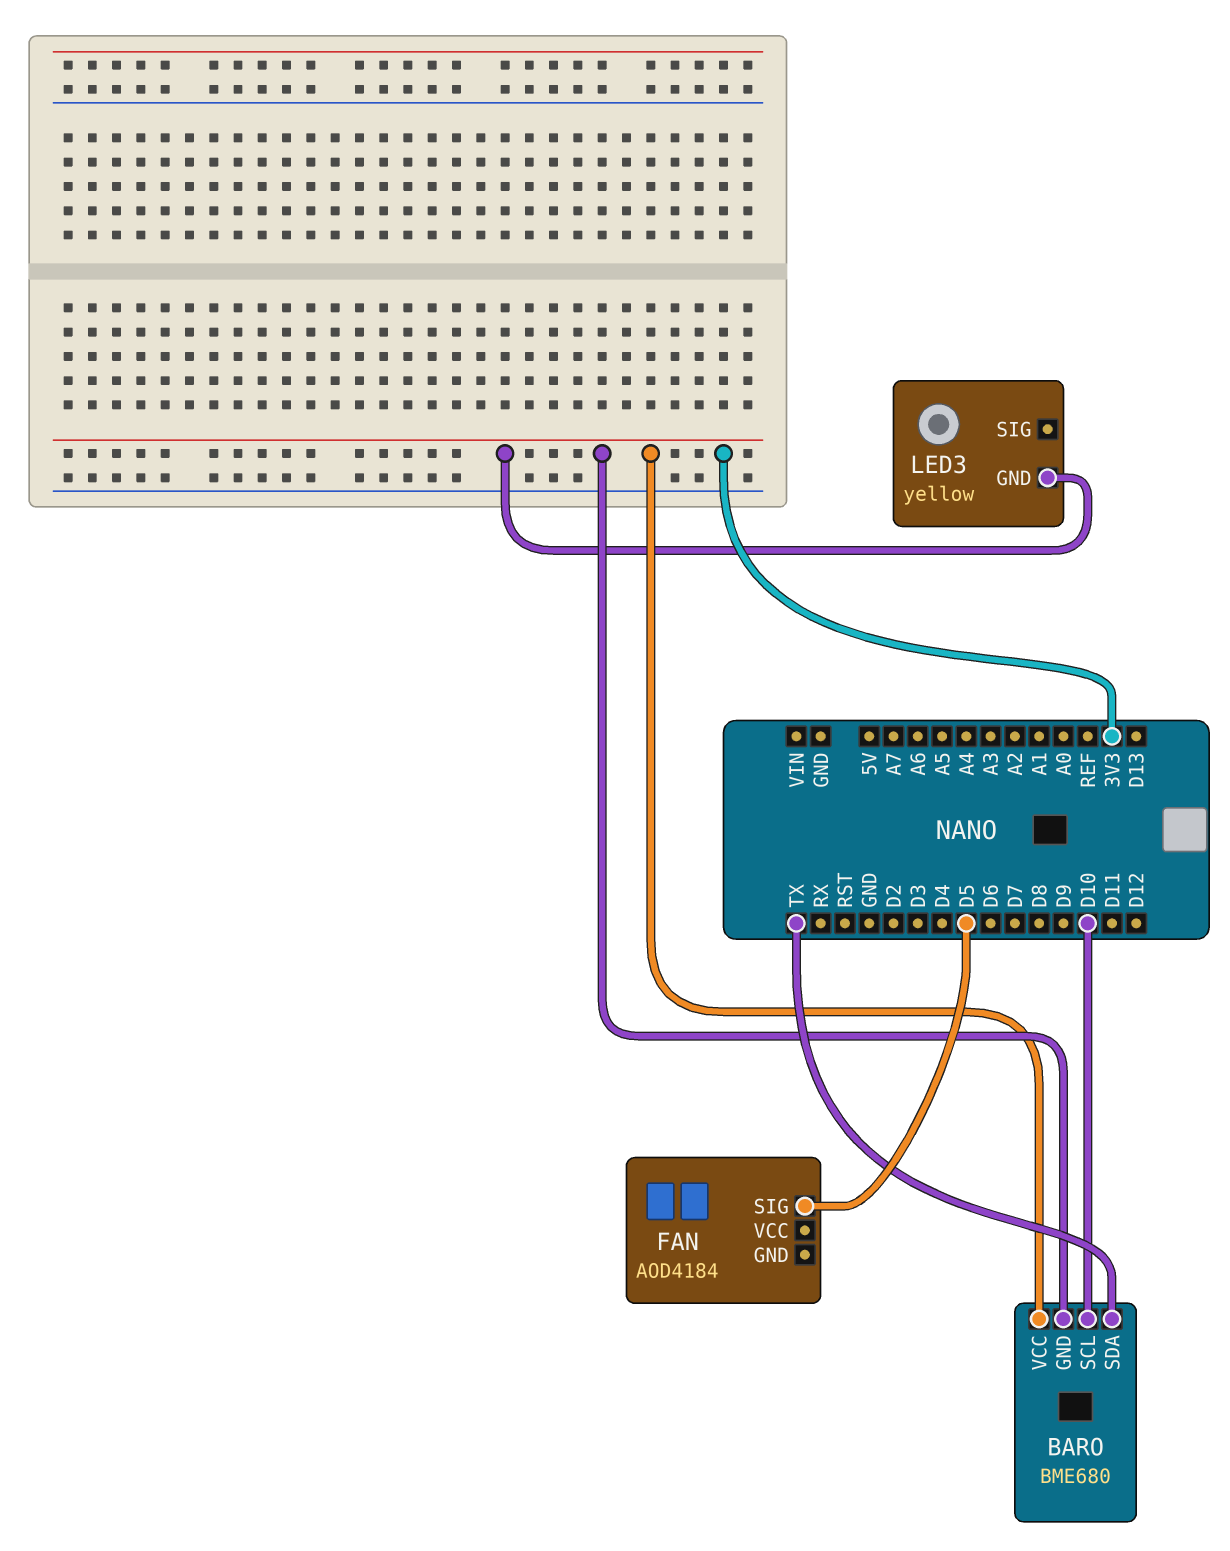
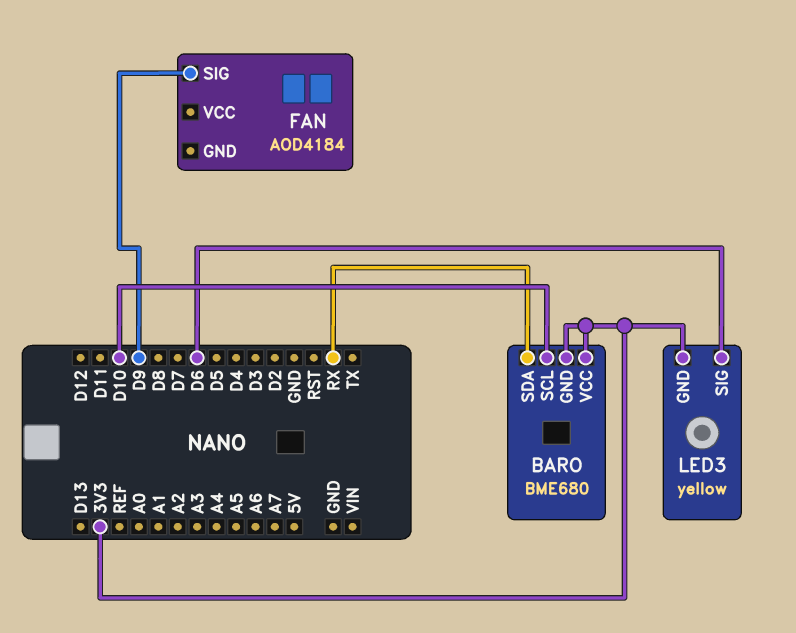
BARO pin SDA: TX -> RX
FAN pin SIG: D5 -> D9
LED3 pin SIG: none -> D6

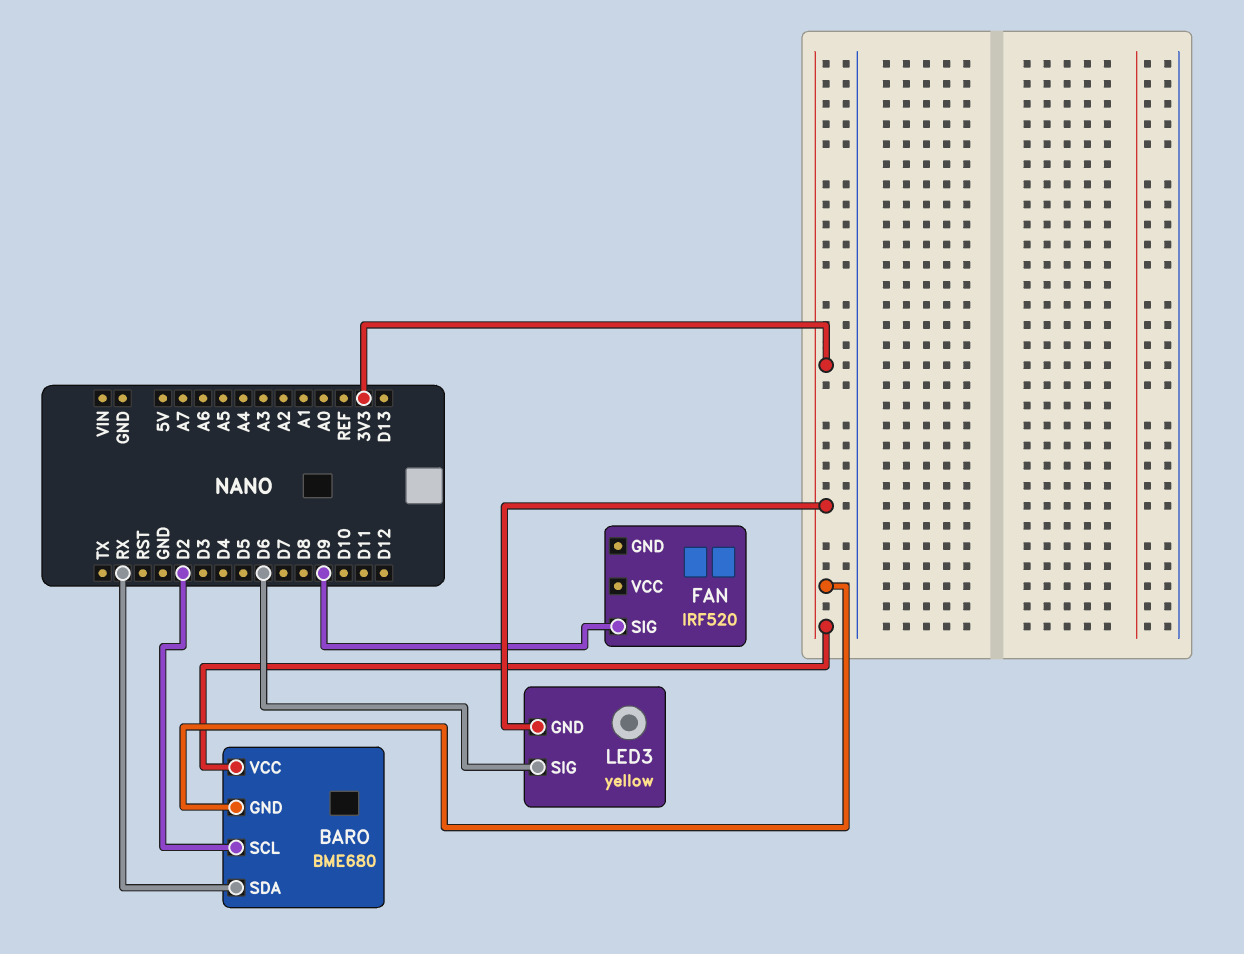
BARO pin SCL: D10 -> D2
FAN: AOD4184 -> IRF520

